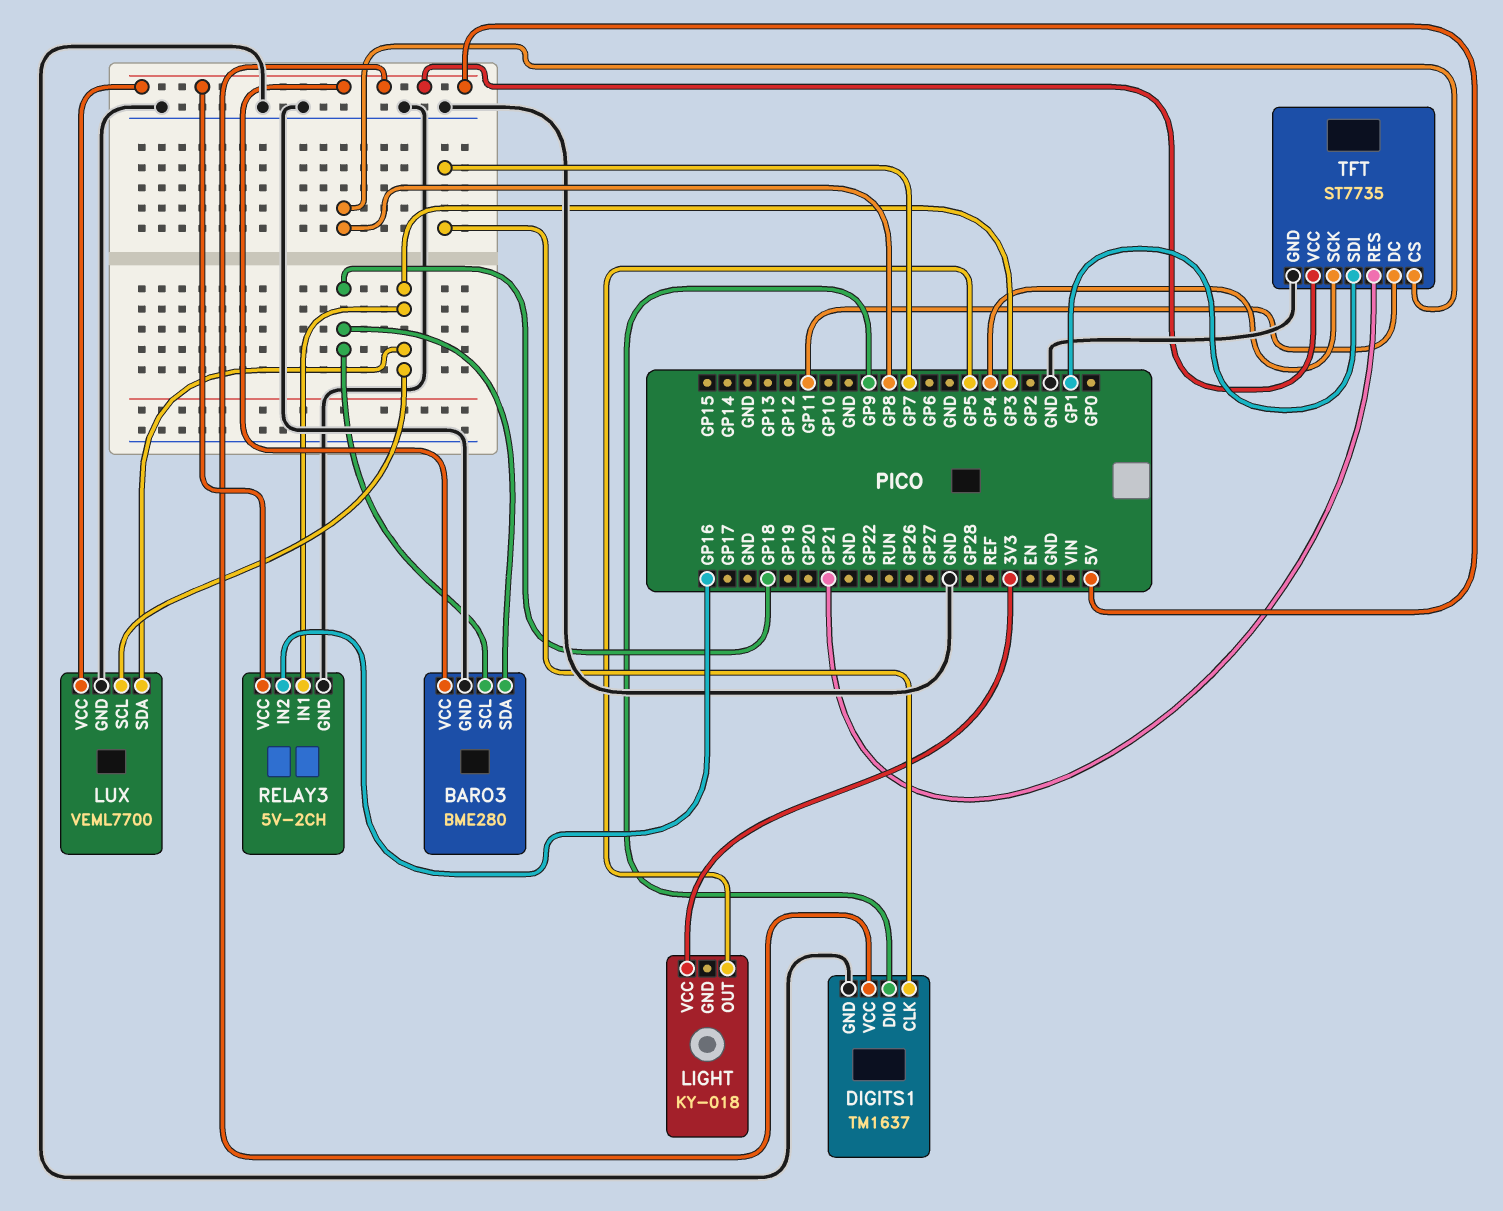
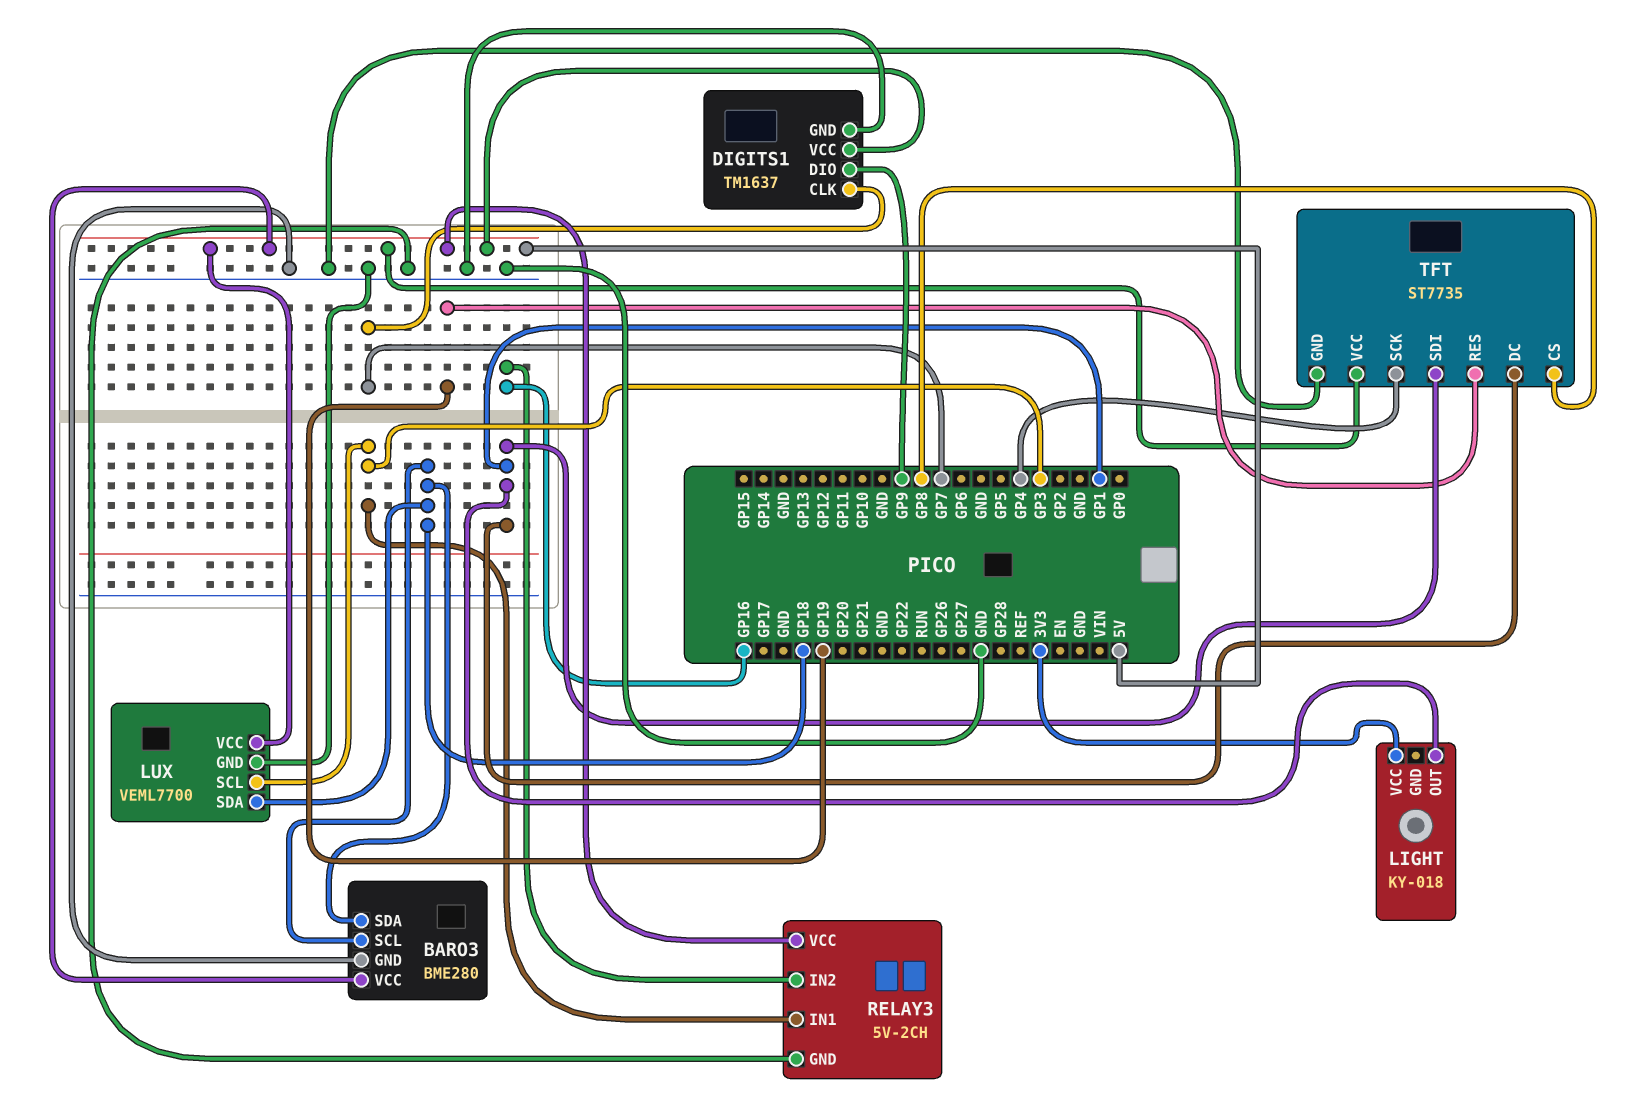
LIGHT pin OUT: GP5 -> GP1
LUX pin SDA: GP3 -> GP18
TFT pin DC: GP11 -> GP1
TFT pin RES: GP21 -> GP19

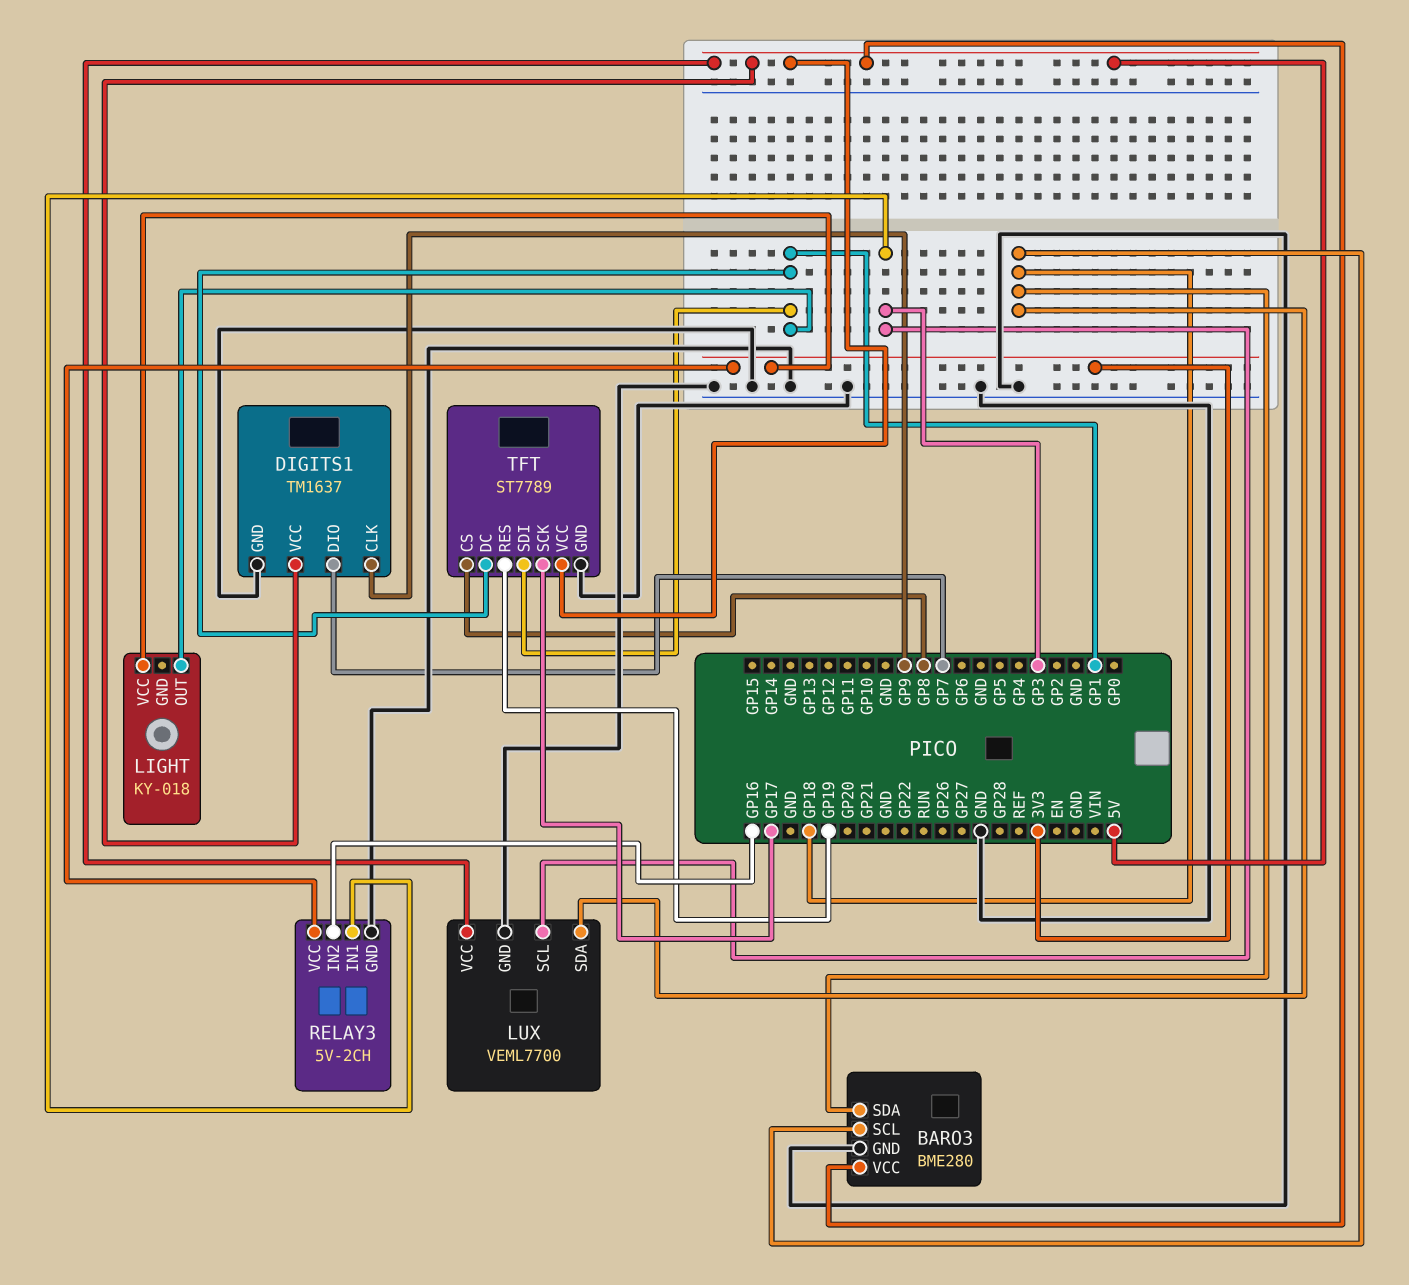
DIGITS1 pin CLK: GP7 -> GP9
DIGITS1 pin DIO: GP9 -> GP7
RELAY3 pin VCC: 5V -> 3V3
TFT: ST7735 -> ST7789
TFT pin SCK: GP4 -> GP17

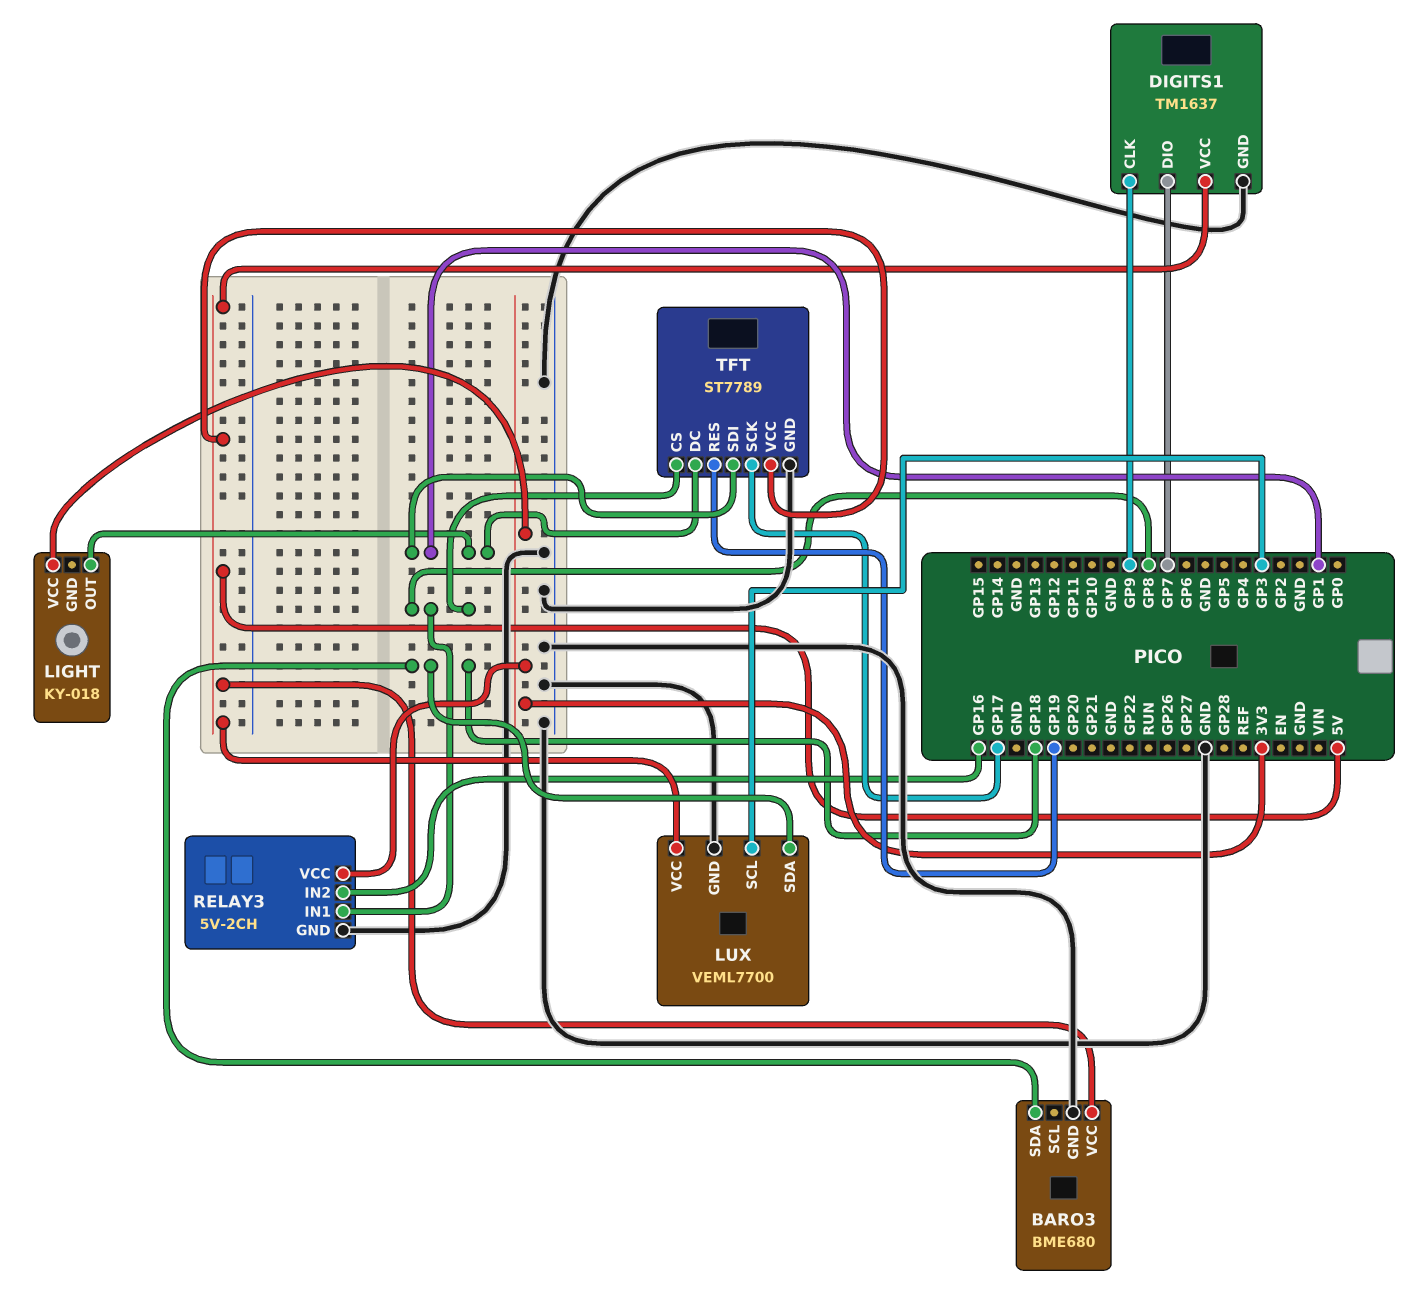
BARO3: BME280 -> BME680
BARO3 pin SCL: GP18 -> none
RELAY3 pin IN1: GP3 -> GP8

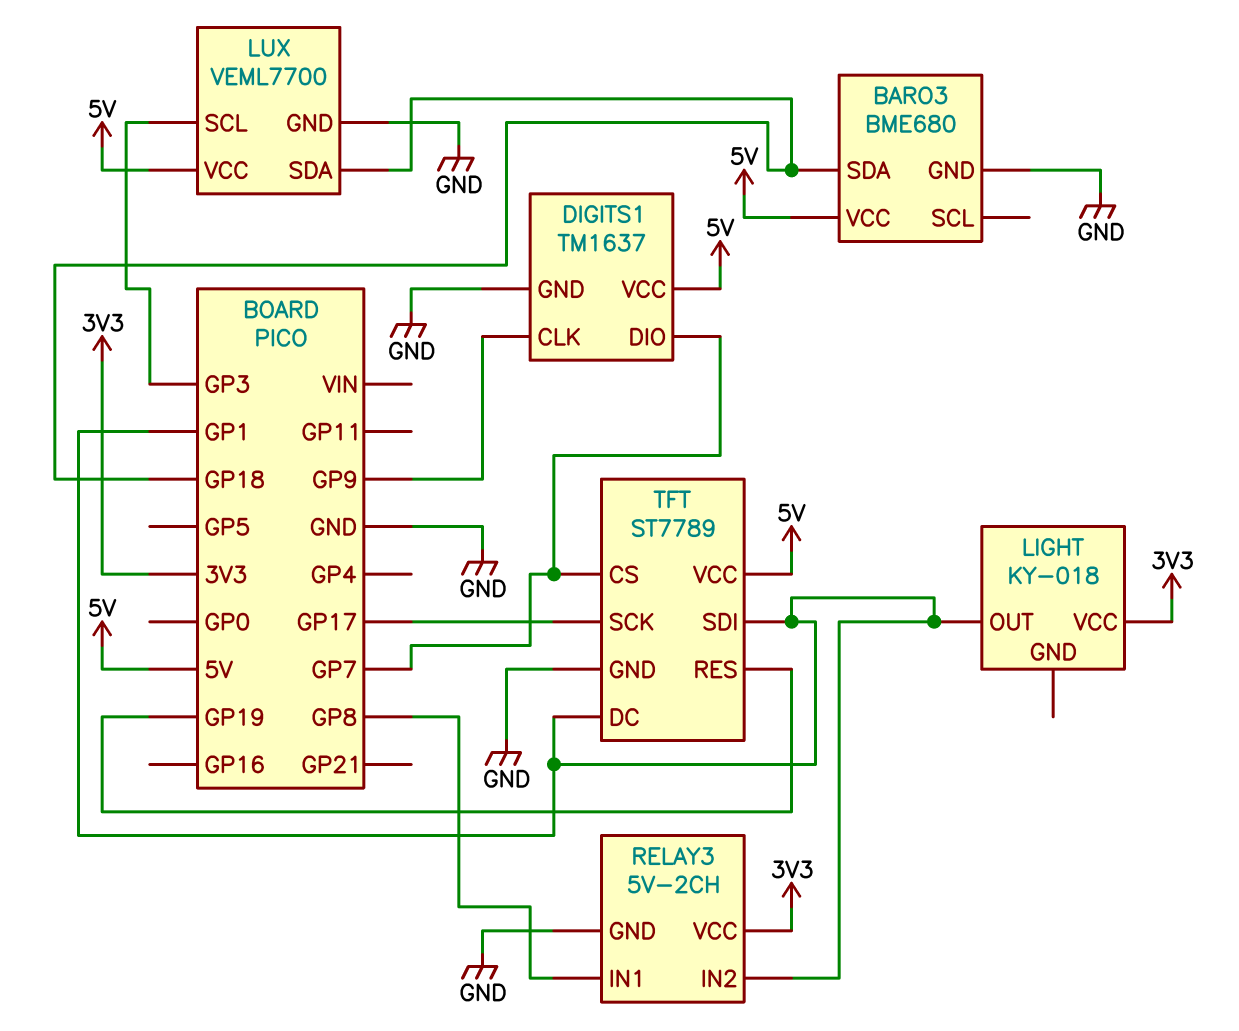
RELAY3 pin IN2: GP16 -> GP1
TFT pin CS: GP8 -> GP7

